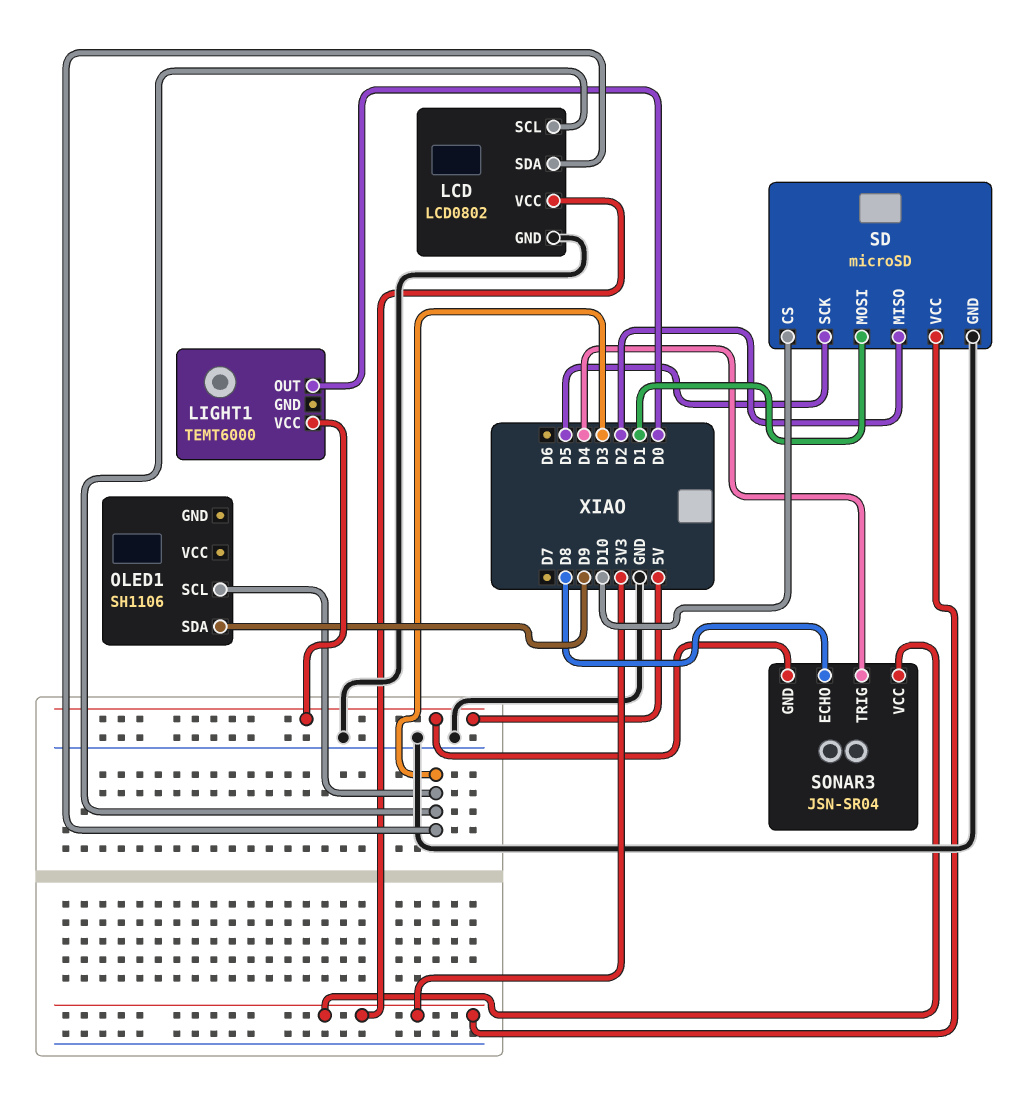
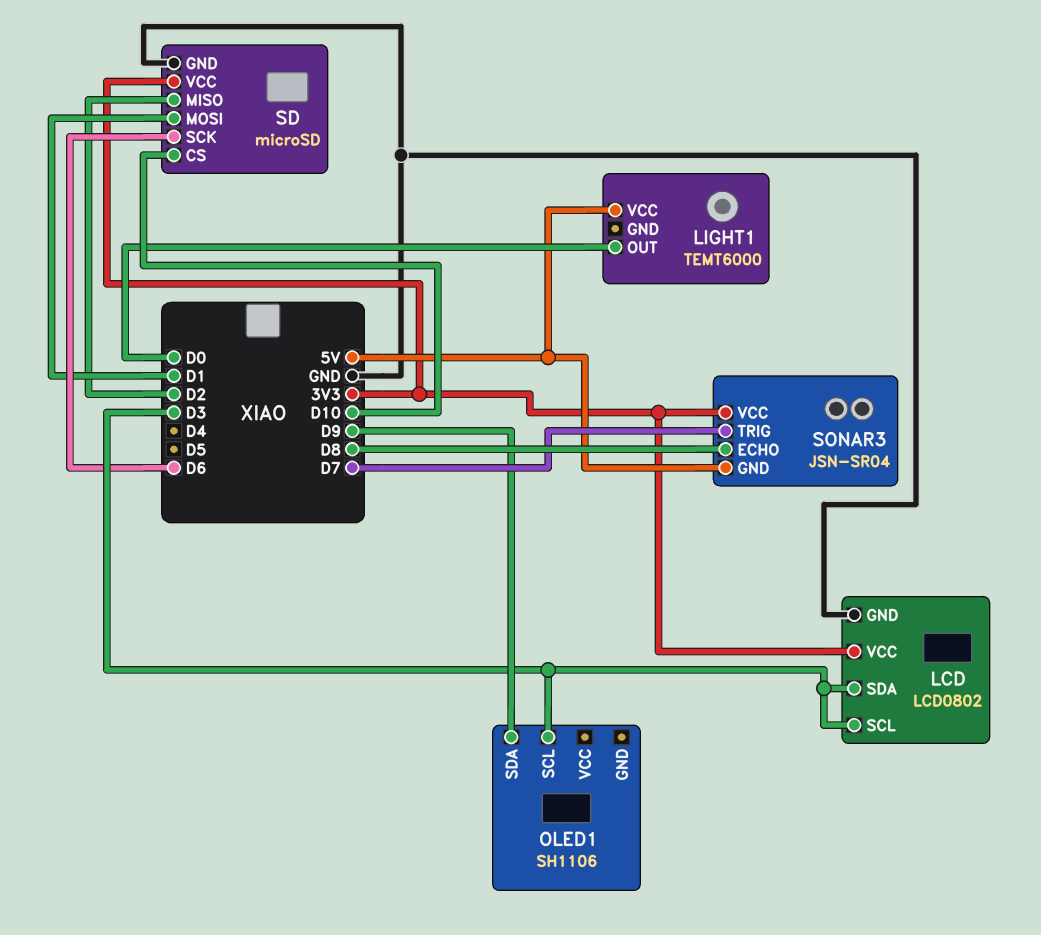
SD pin SCK: D5 -> D6
SONAR3 pin TRIG: D4 -> D7

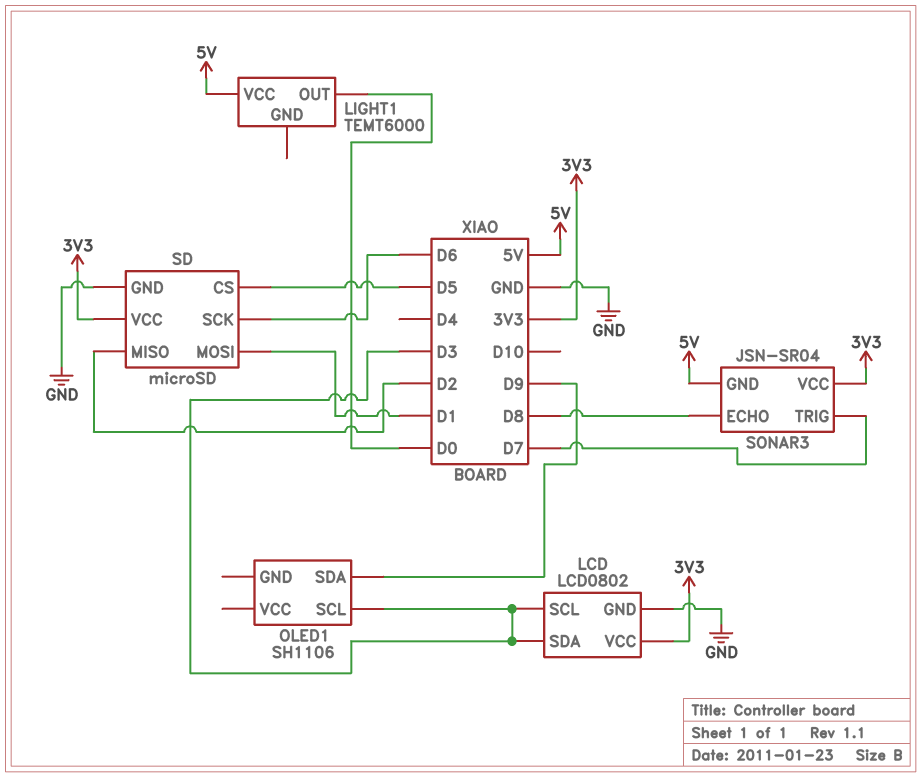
SD pin CS: D10 -> D5

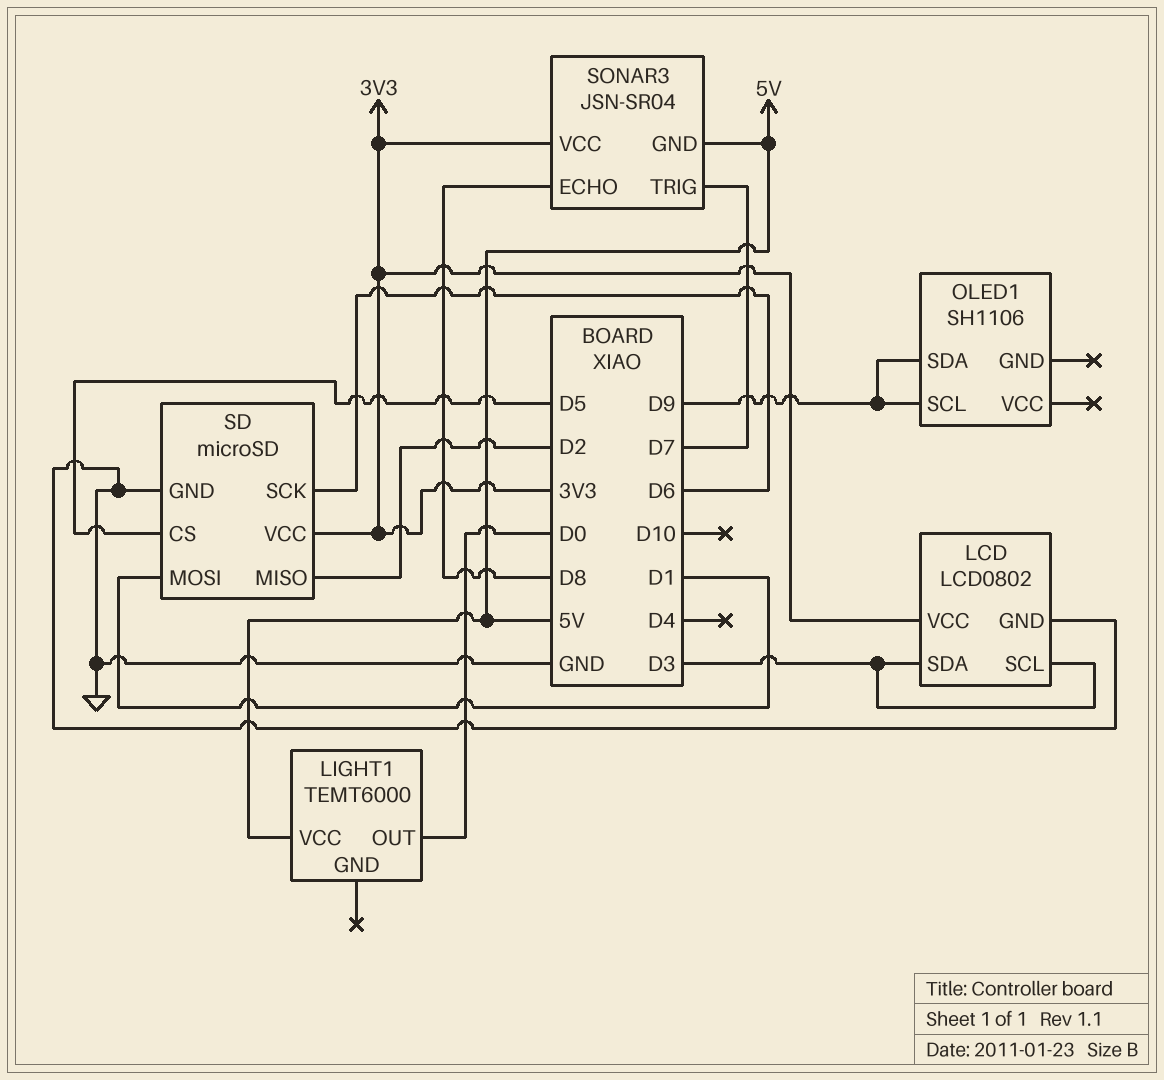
OLED1 pin SCL: D3 -> D9

